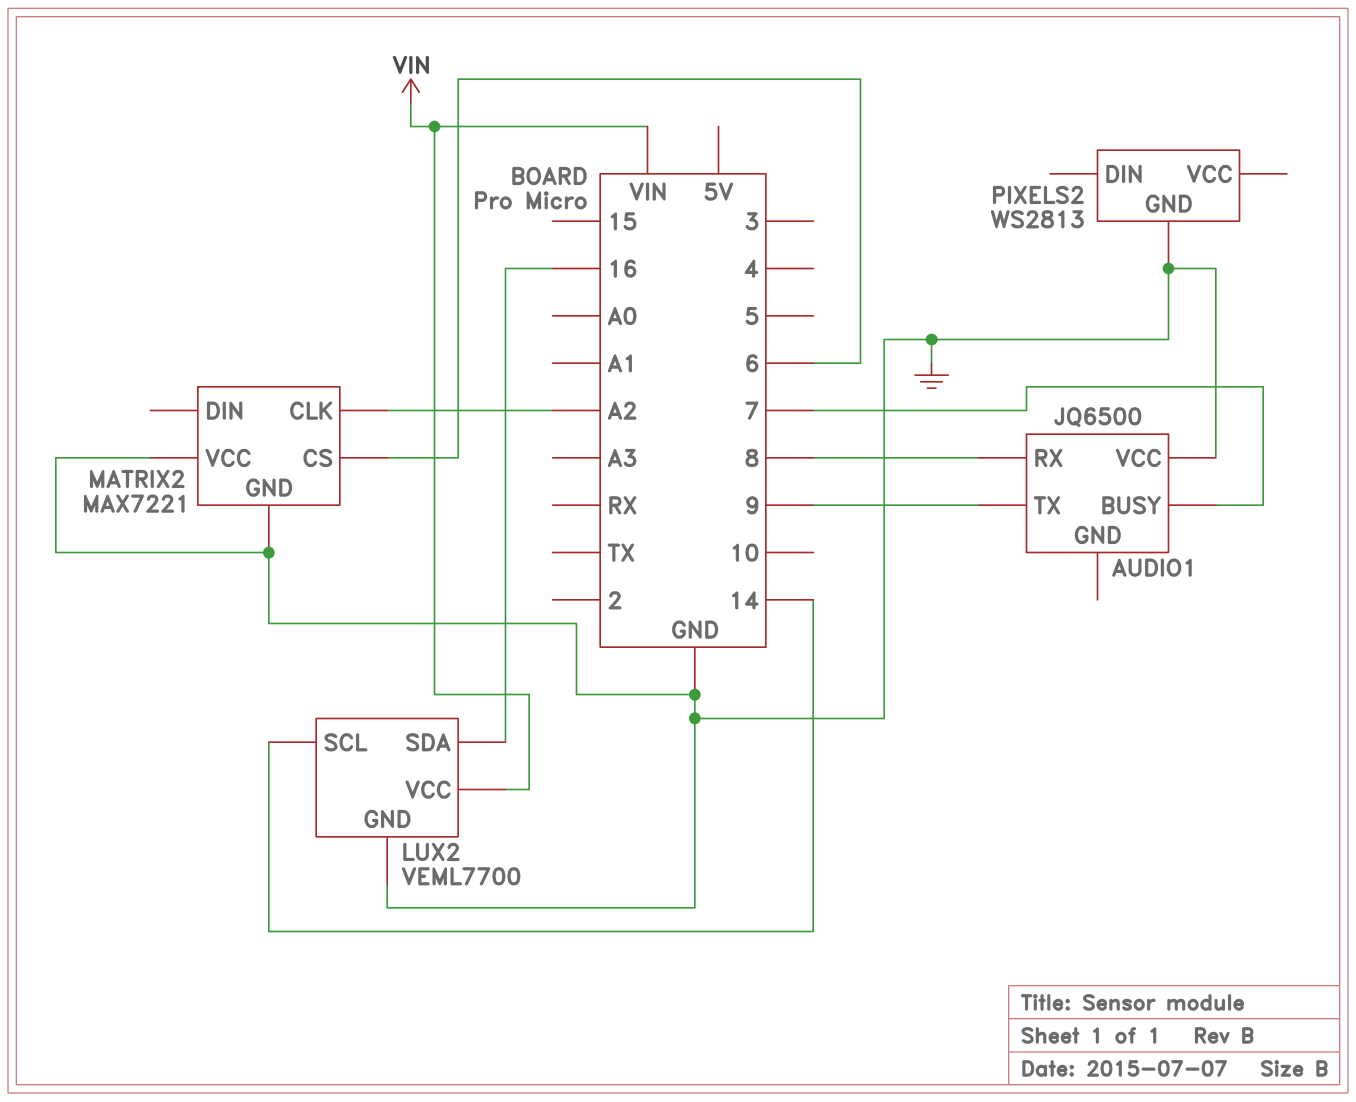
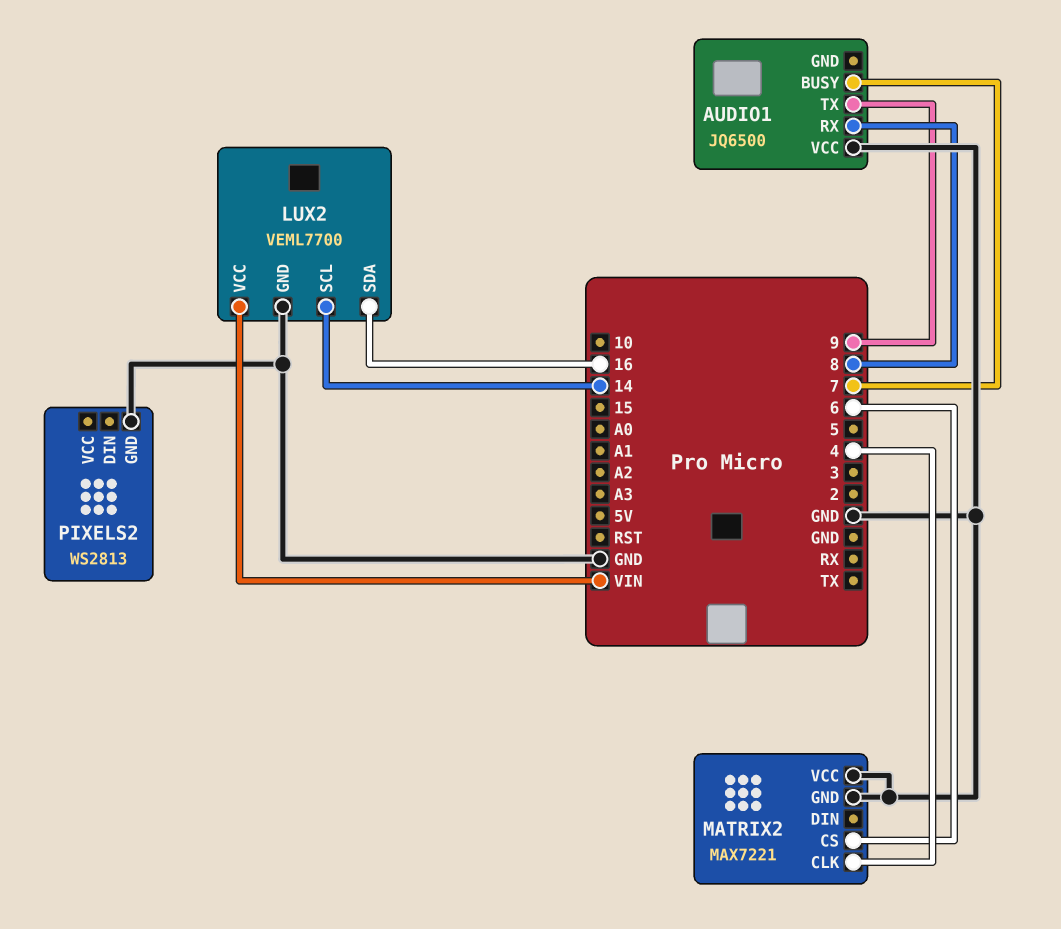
MATRIX2 pin CLK: A2 -> 4

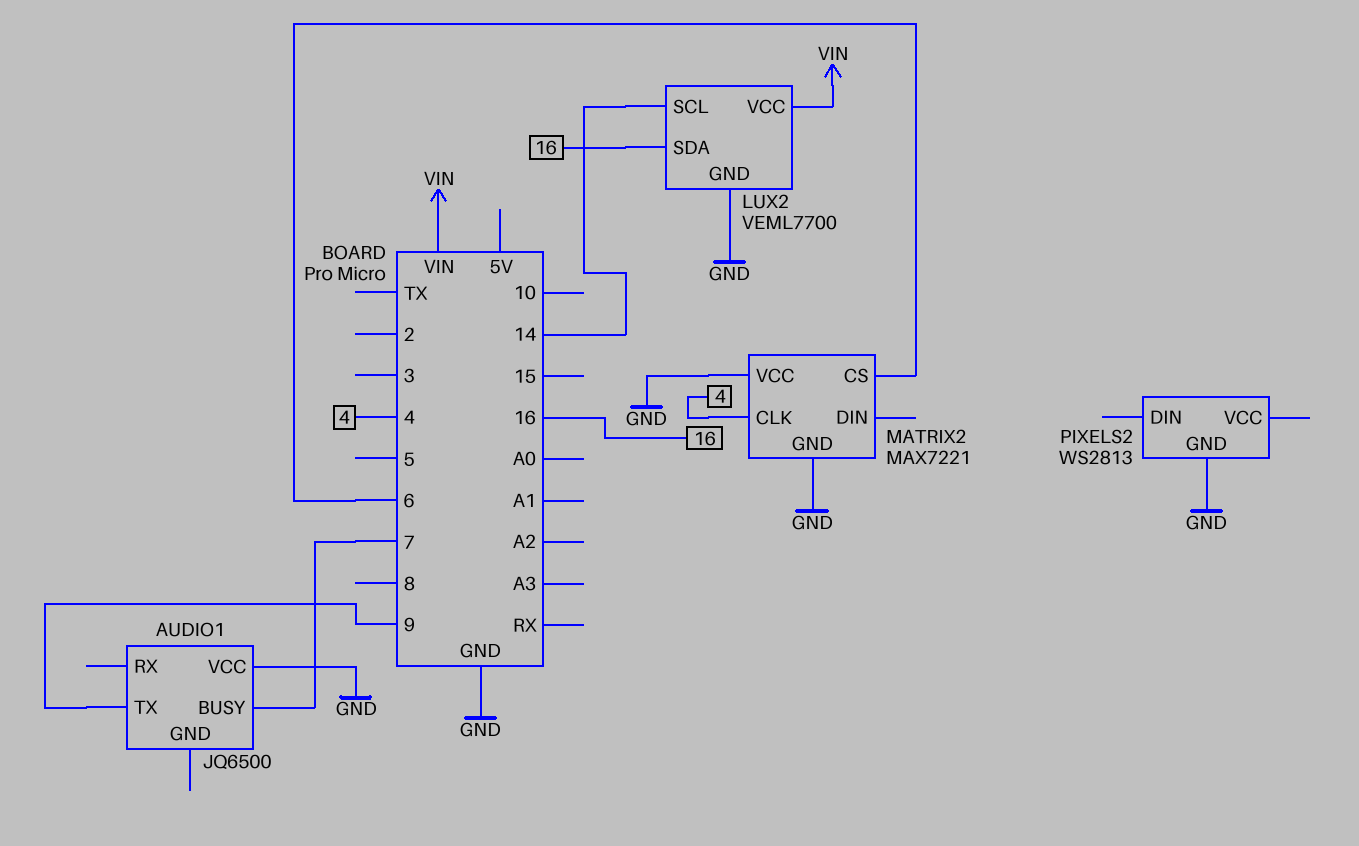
AUDIO1 pin RX: 8 -> none

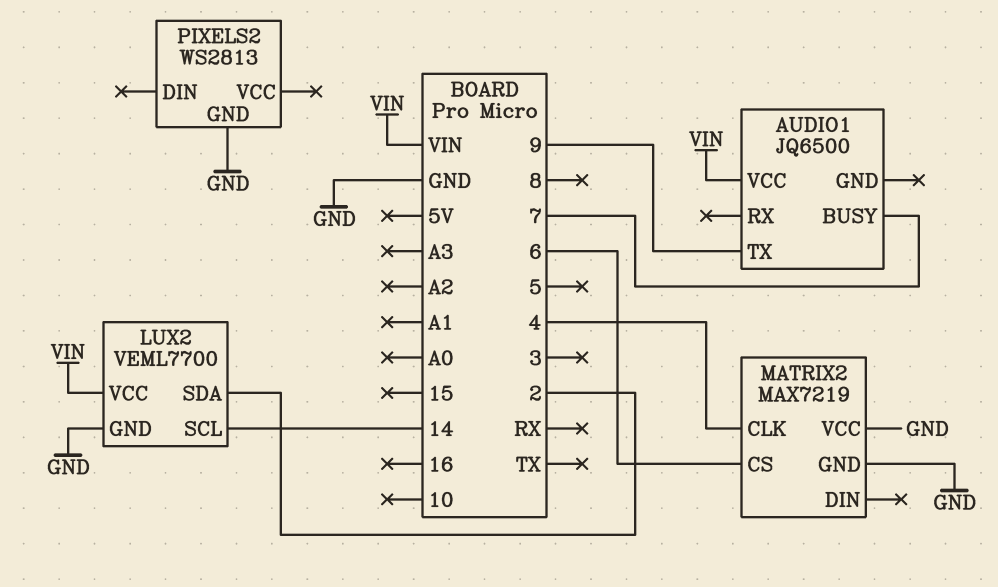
AUDIO1 pin VCC: GND -> VIN
LUX2 pin SDA: 16 -> 2
MATRIX2: MAX7221 -> MAX7219

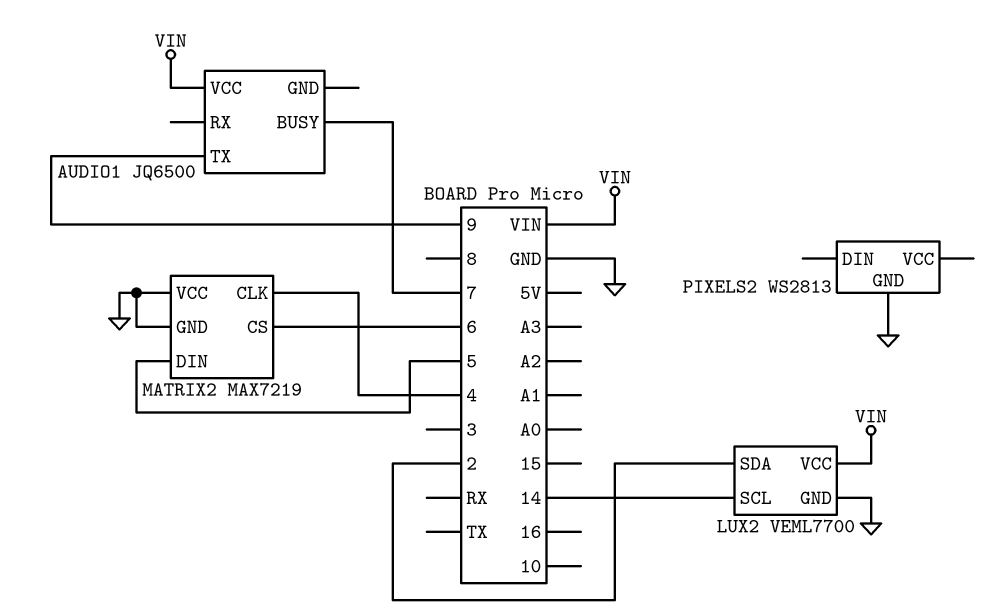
MATRIX2 pin DIN: none -> 5

